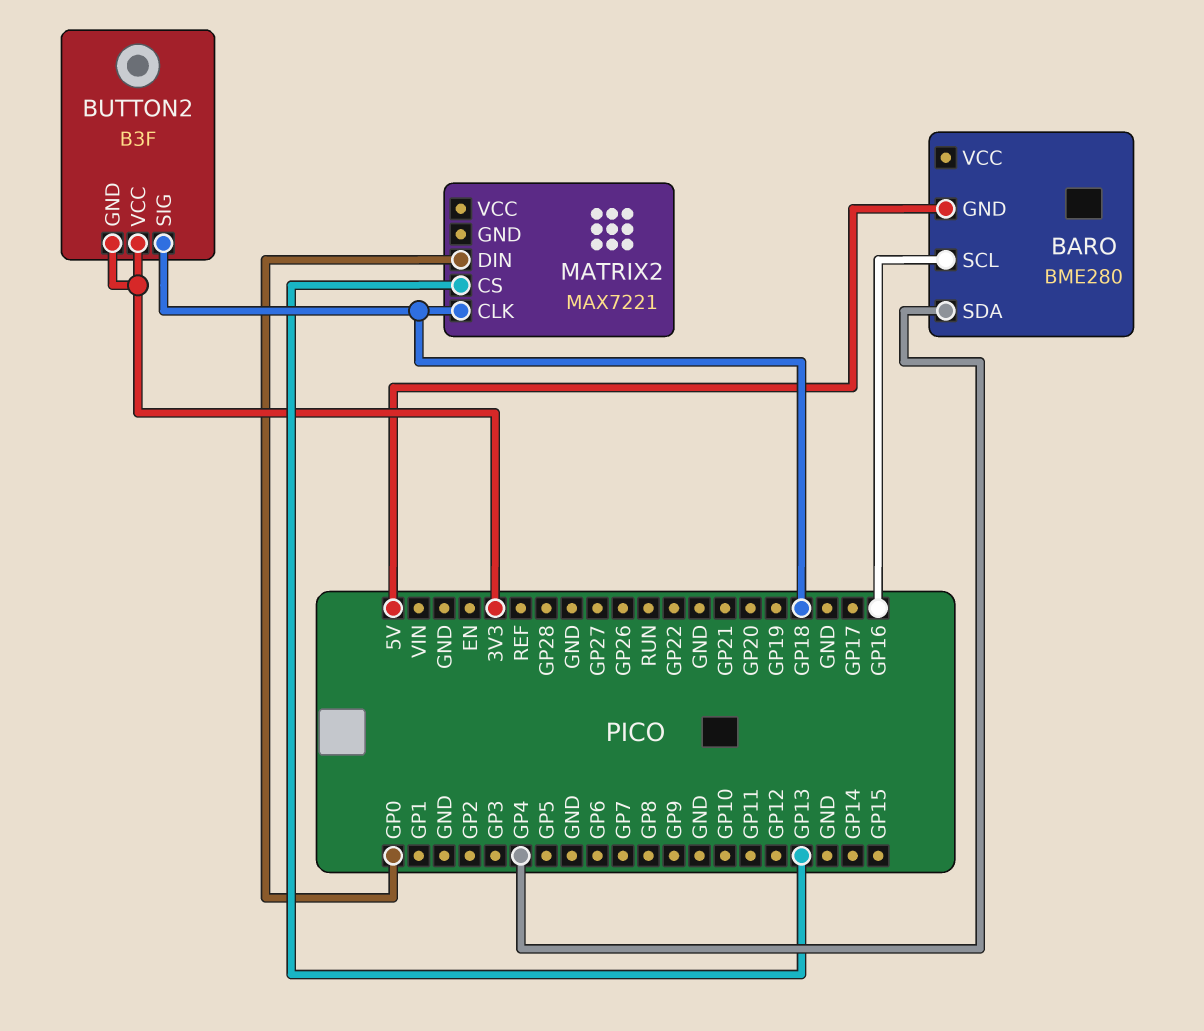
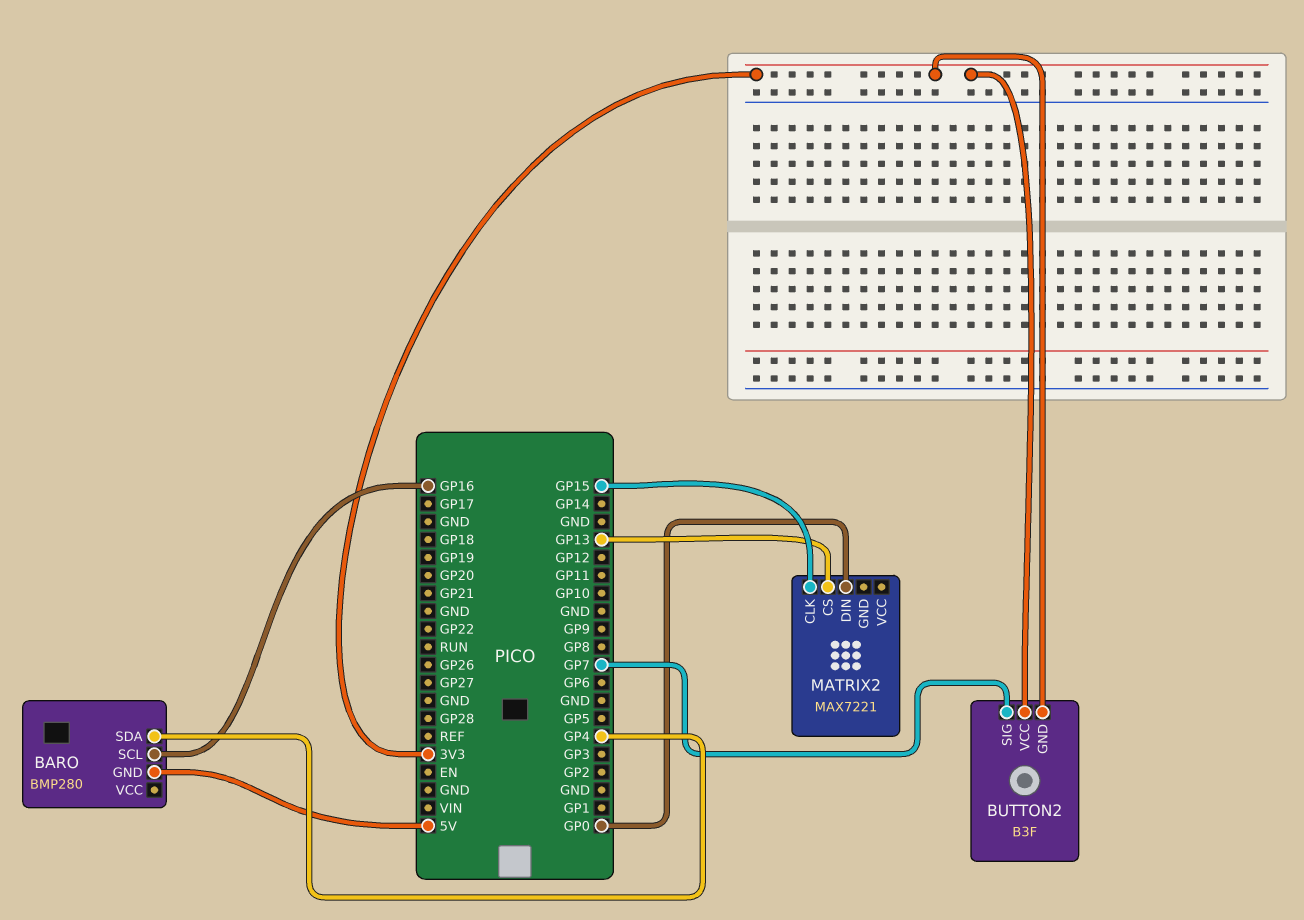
BARO: BME280 -> BMP280
BUTTON2 pin SIG: GP18 -> GP7
MATRIX2 pin CLK: GP18 -> GP15

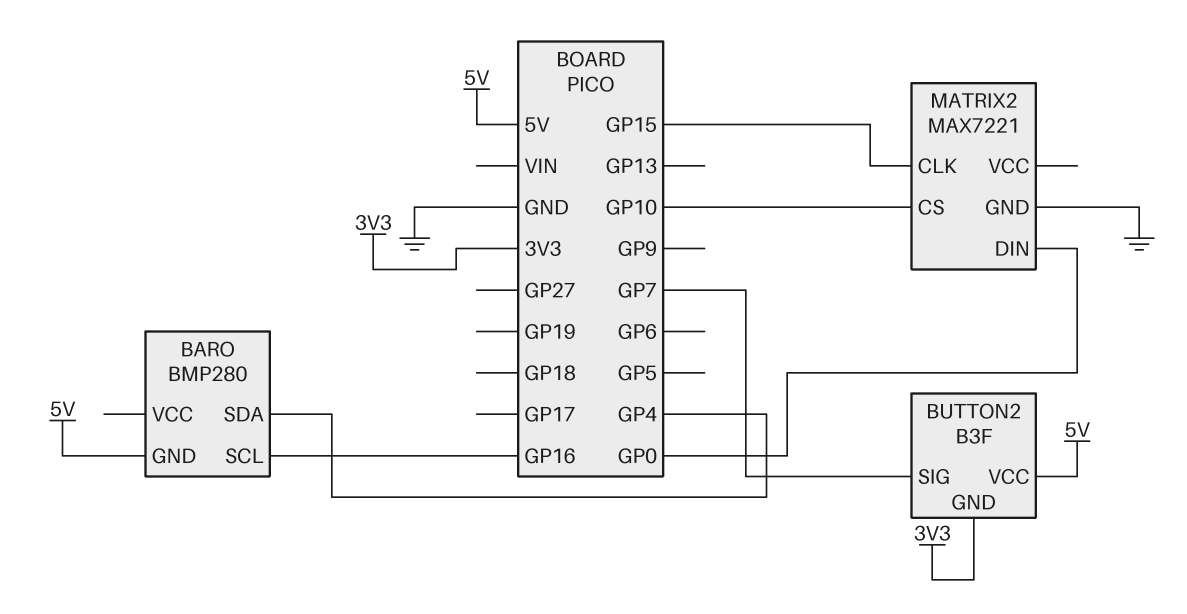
BUTTON2 pin VCC: 3V3 -> 5V
MATRIX2 pin CS: GP13 -> GP10
MATRIX2 pin GND: none -> GND

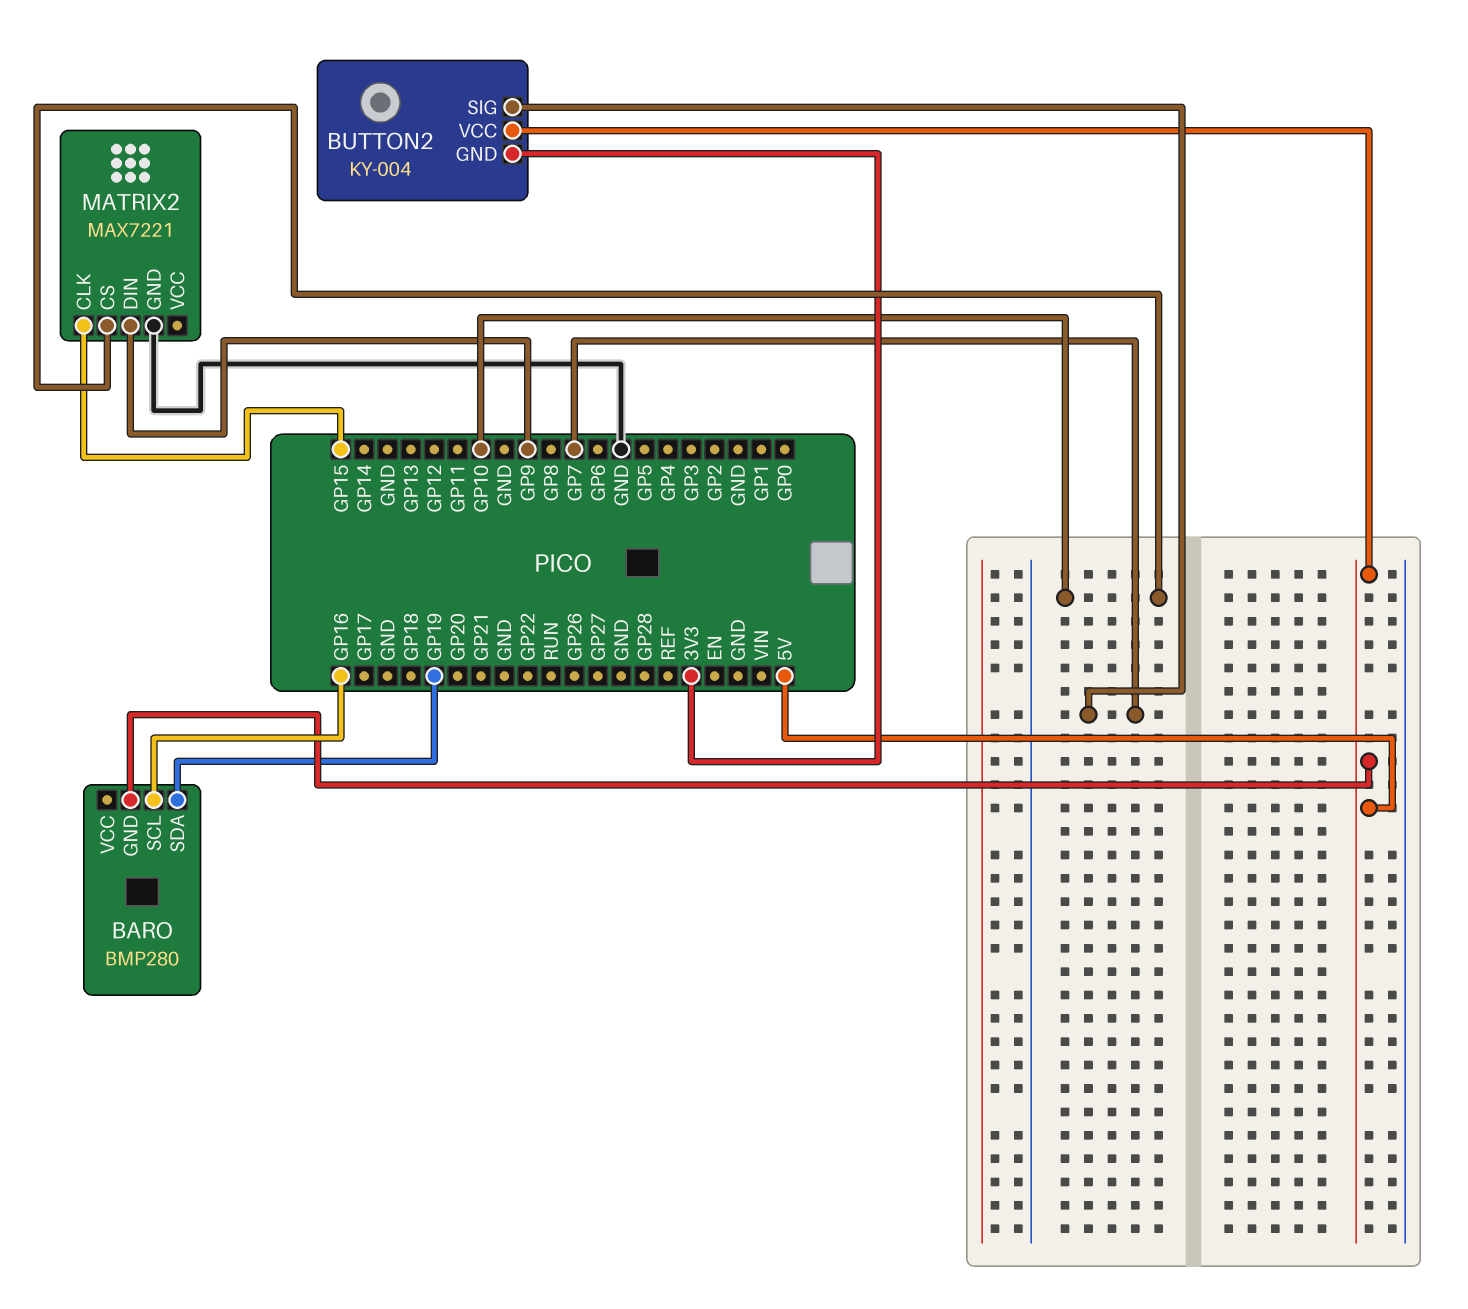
BARO pin SDA: GP4 -> GP19
BUTTON2: B3F -> KY-004
MATRIX2 pin DIN: GP0 -> GP9

